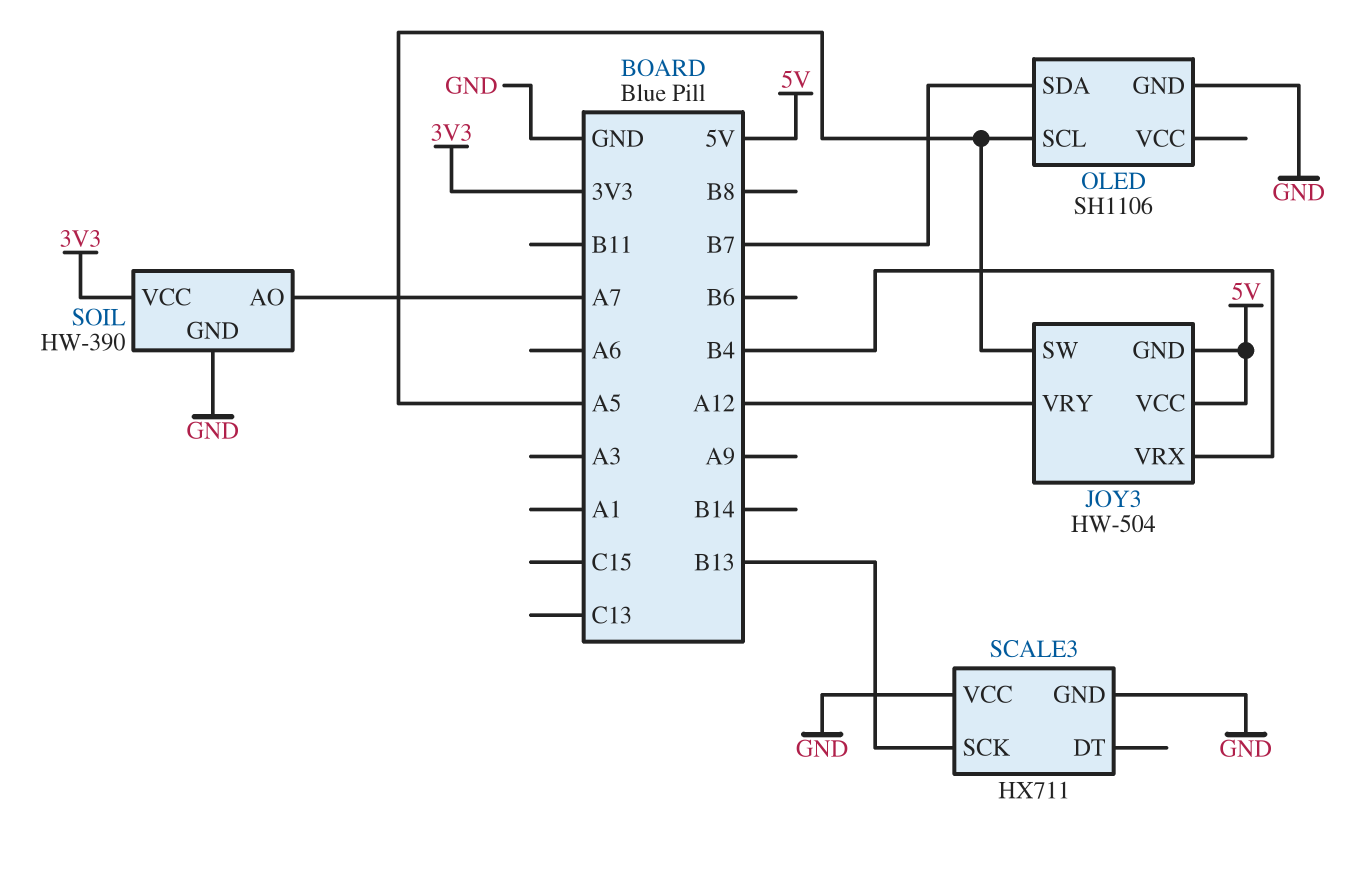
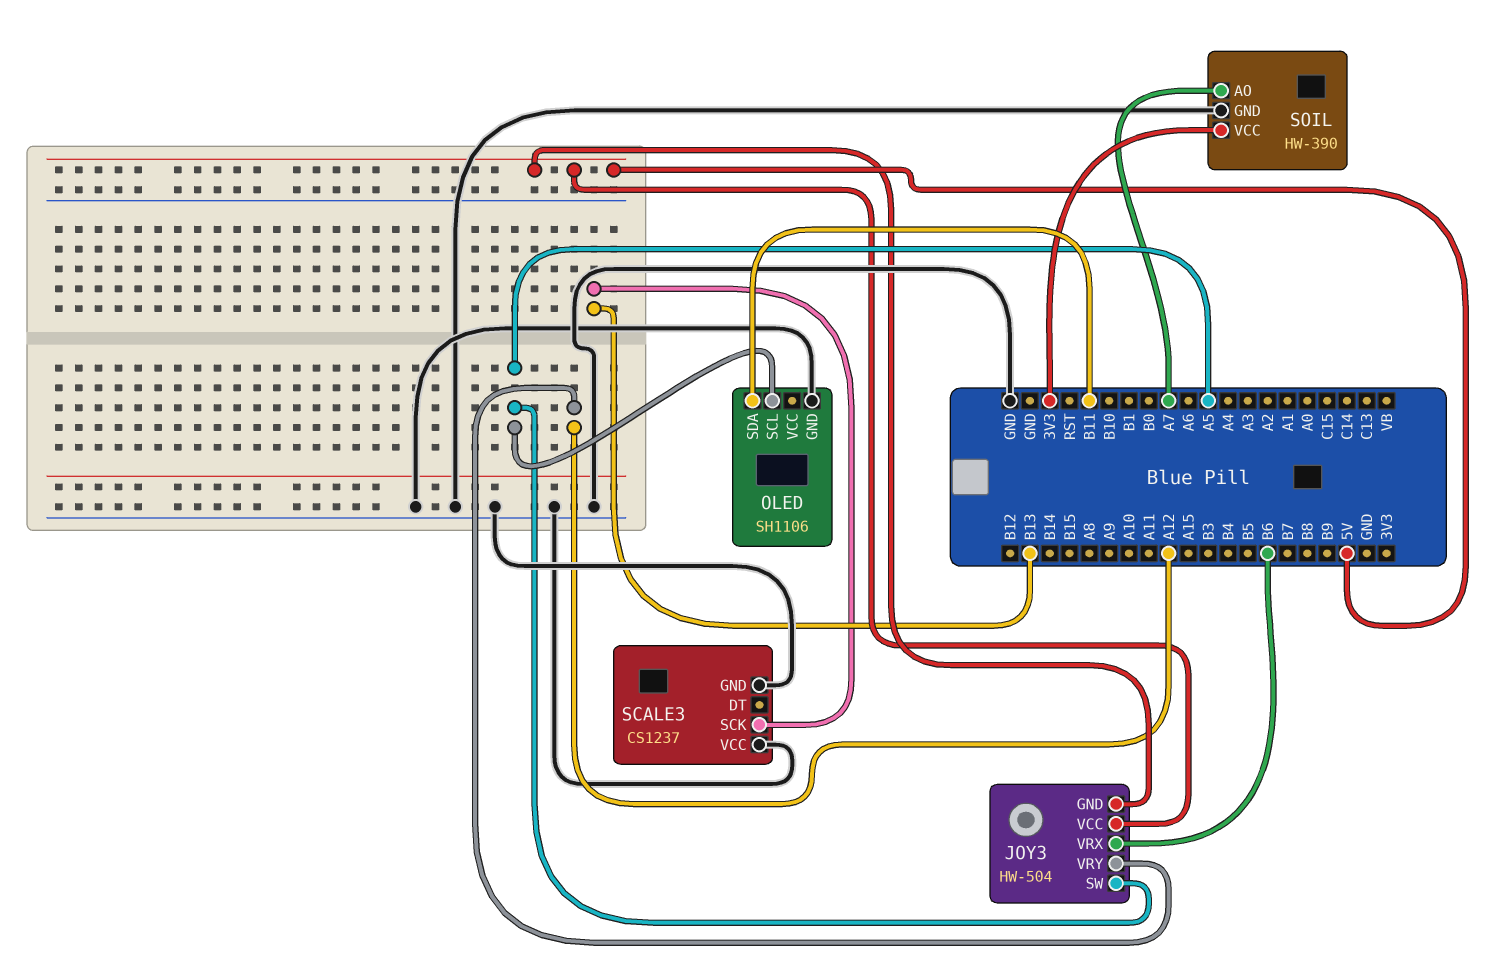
JOY3 pin VRX: B4 -> B6
OLED pin SDA: B7 -> B11
SCALE3: HX711 -> CS1237

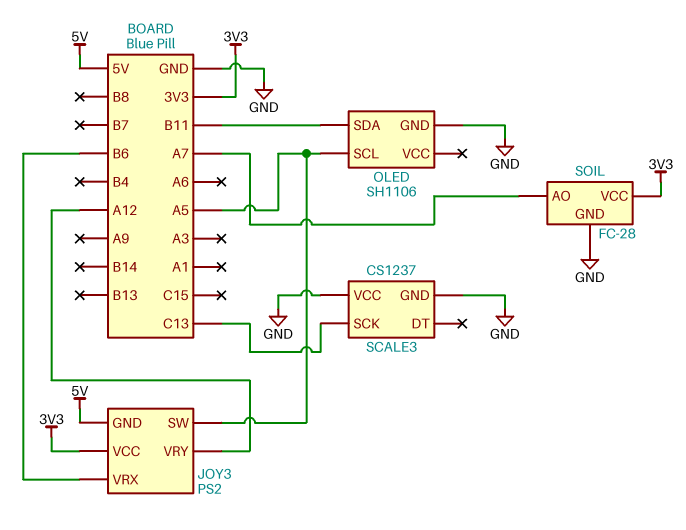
JOY3: HW-504 -> PS2
JOY3 pin VCC: 5V -> 3V3
SCALE3 pin SCK: B13 -> C13
SOIL: HW-390 -> FC-28

